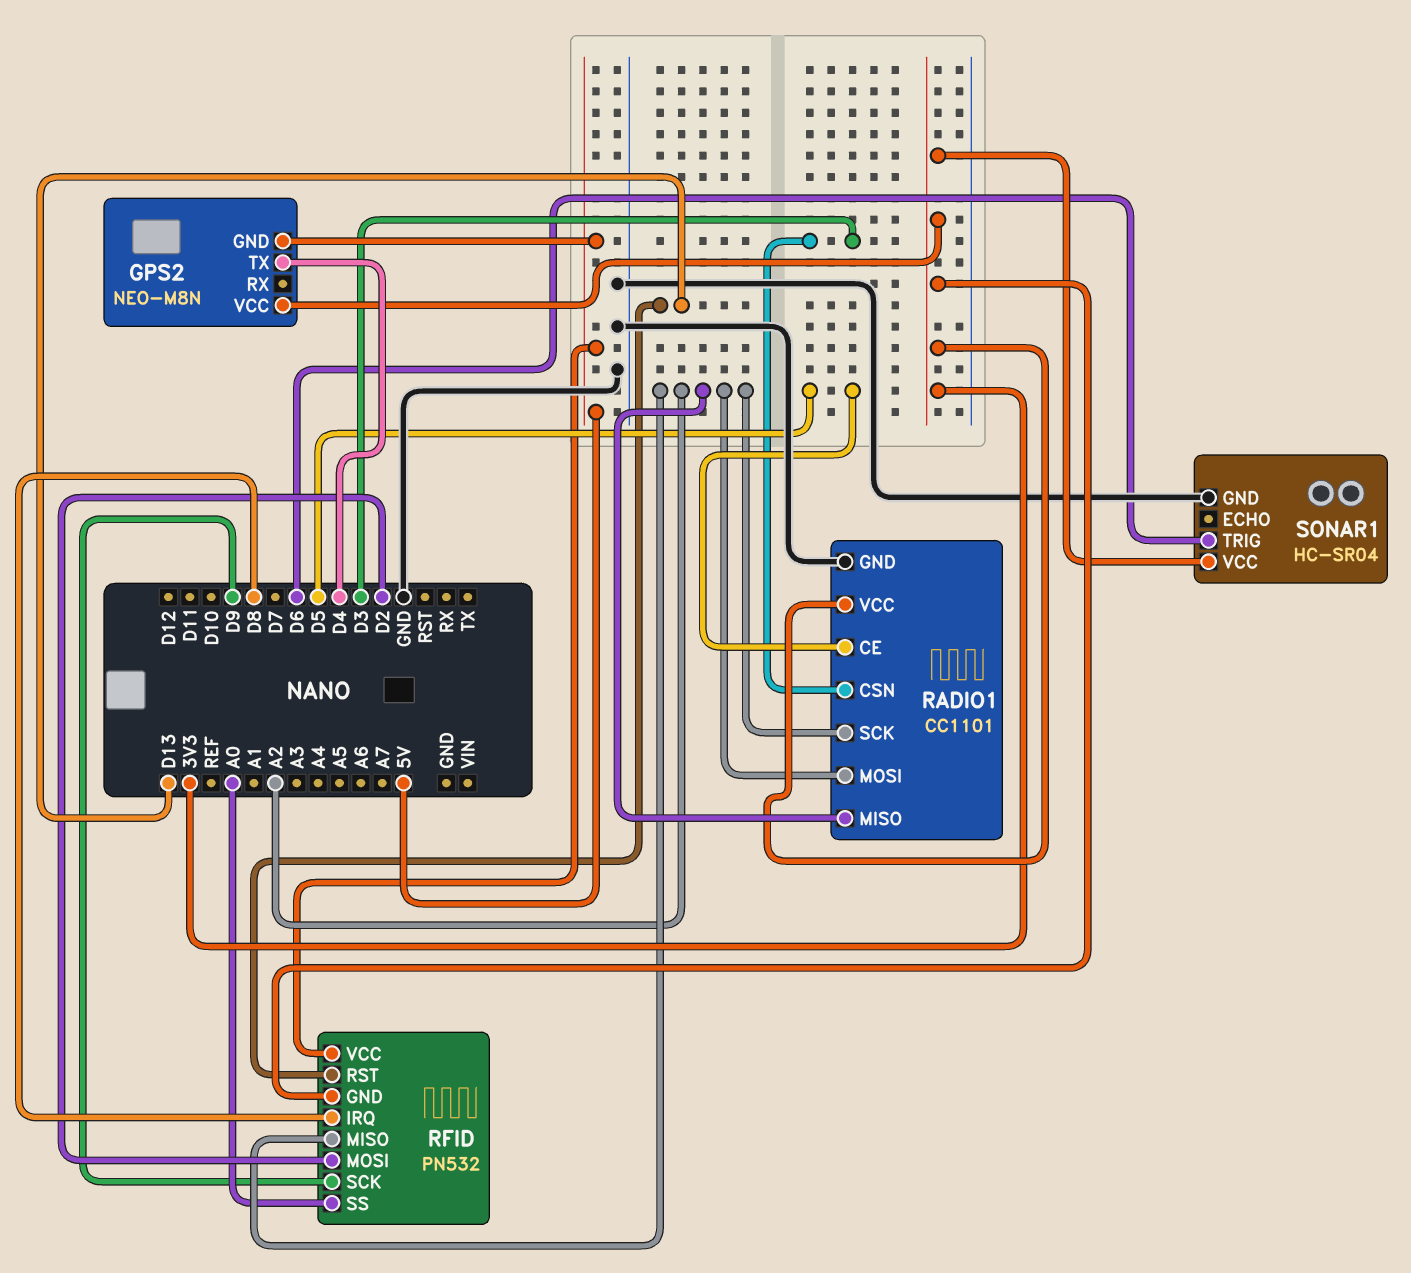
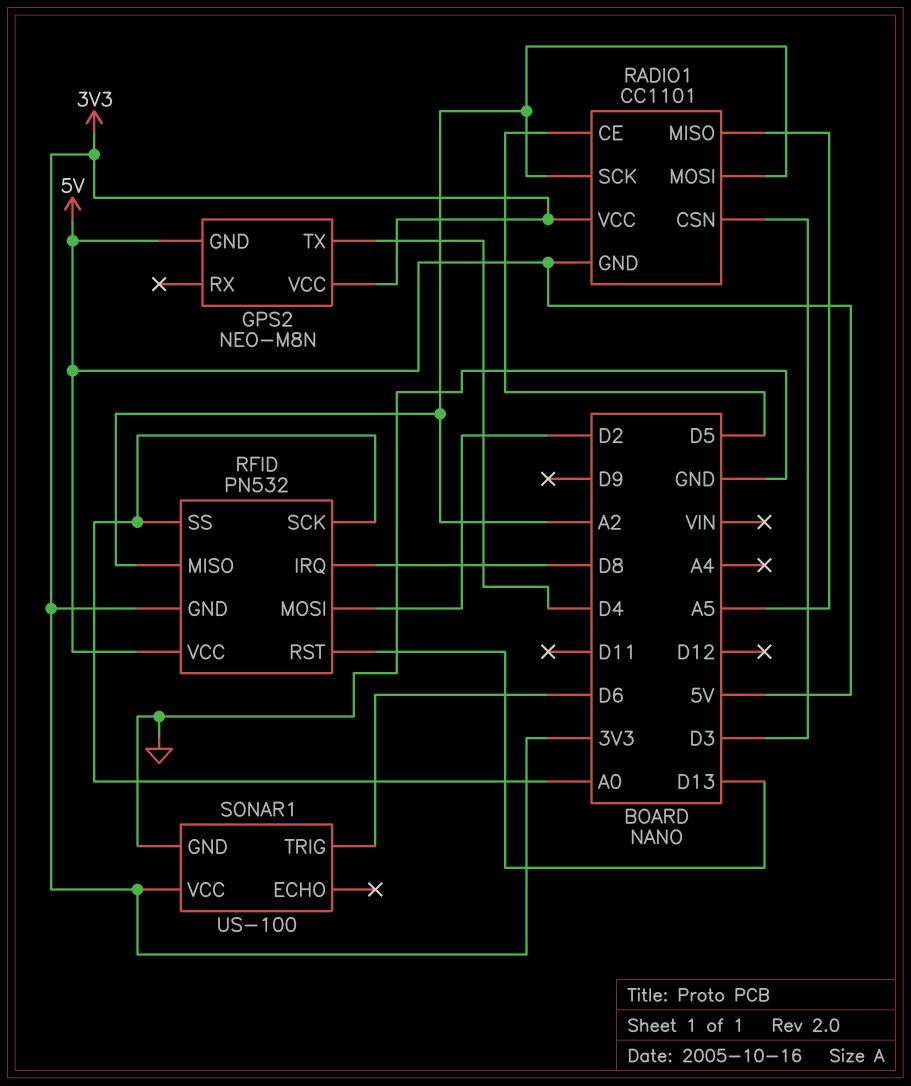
RADIO1 pin GND: GND -> 5V
RADIO1 pin MISO: A2 -> A5
RFID pin SCK: D9 -> A0
SONAR1: HC-SR04 -> US-100

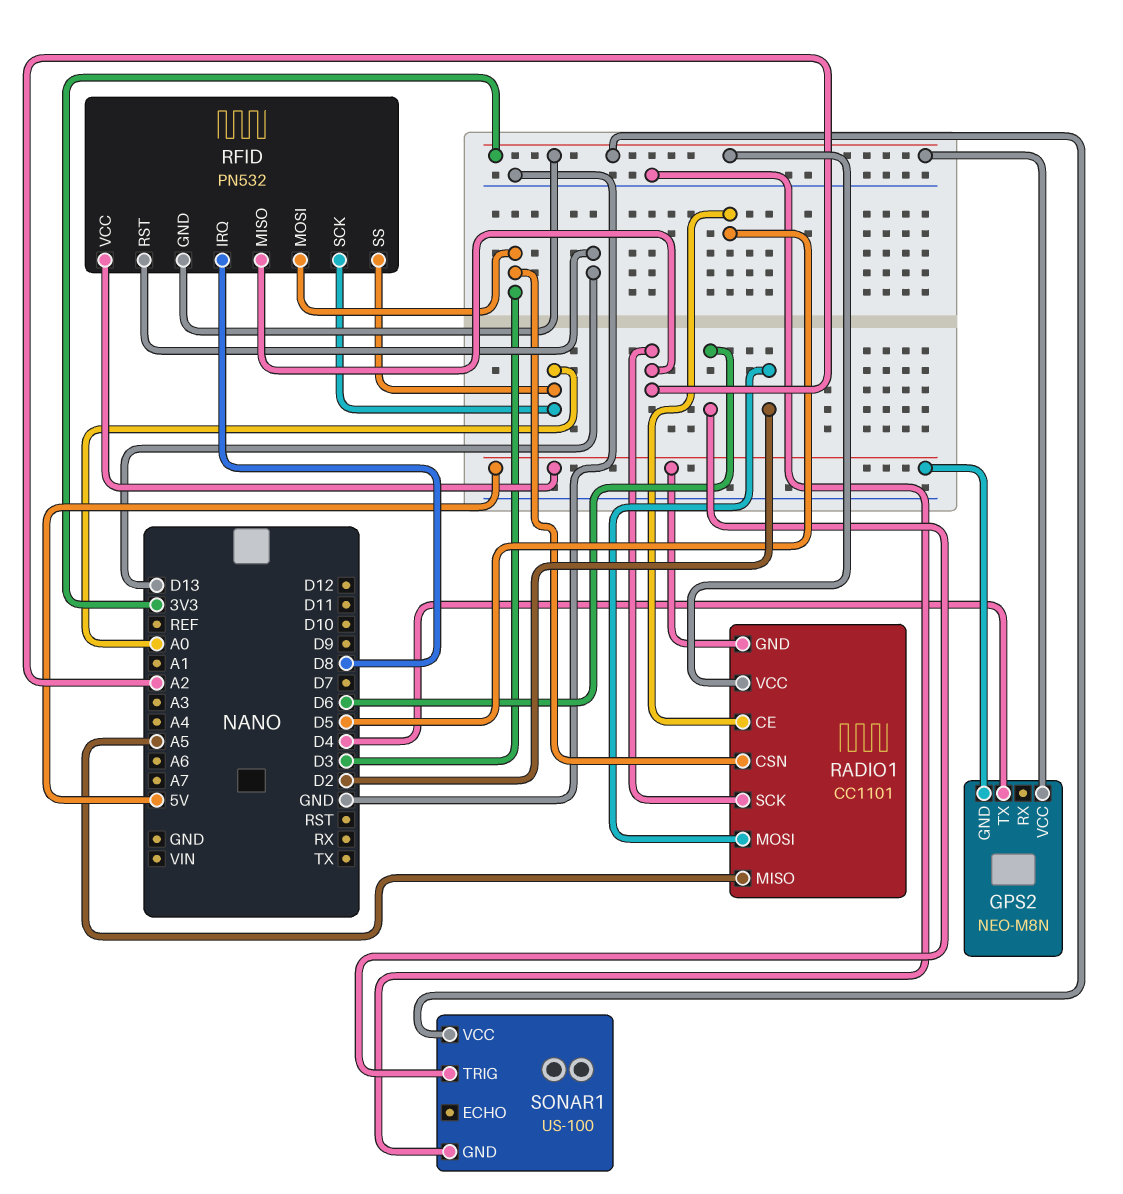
RADIO1 pin MOSI: A2 -> D2
RFID pin MOSI: D2 -> D3

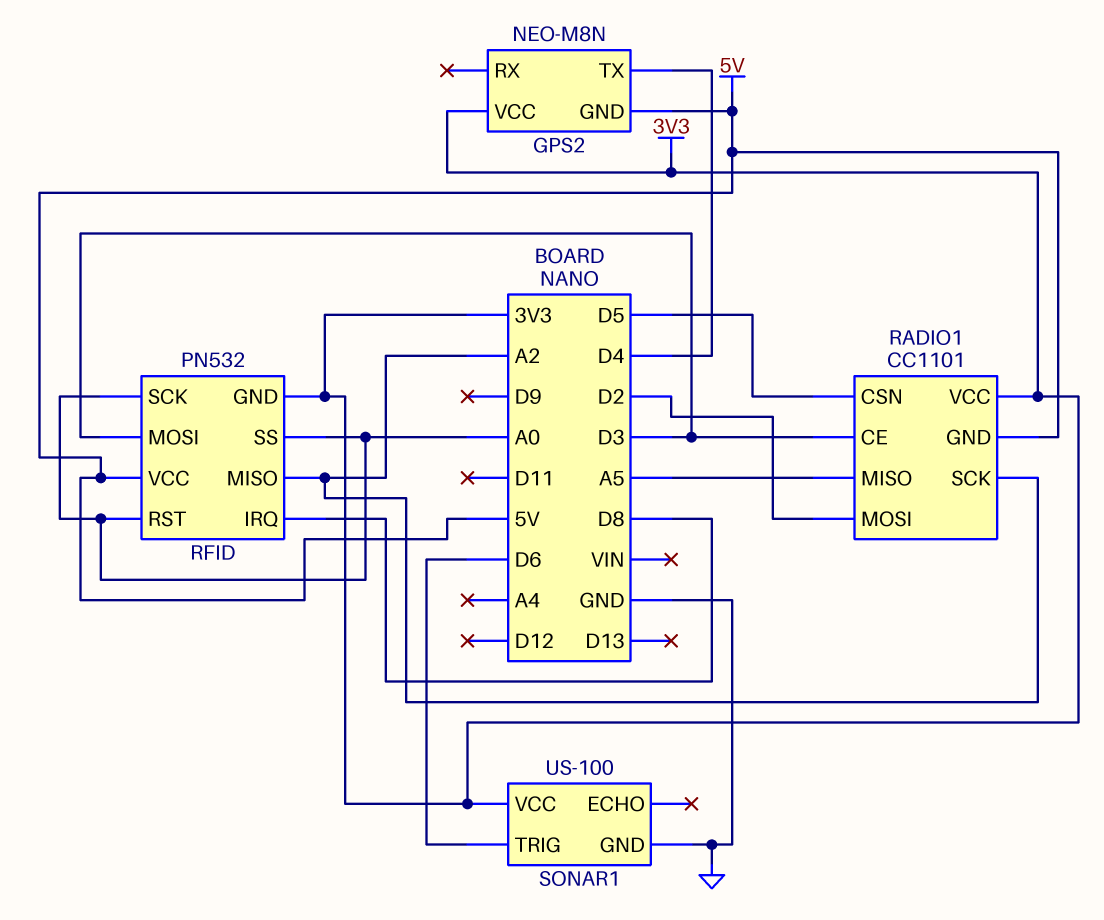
RADIO1 pin CE: D5 -> D3
RADIO1 pin CSN: D3 -> D5
RFID pin RST: D13 -> A0

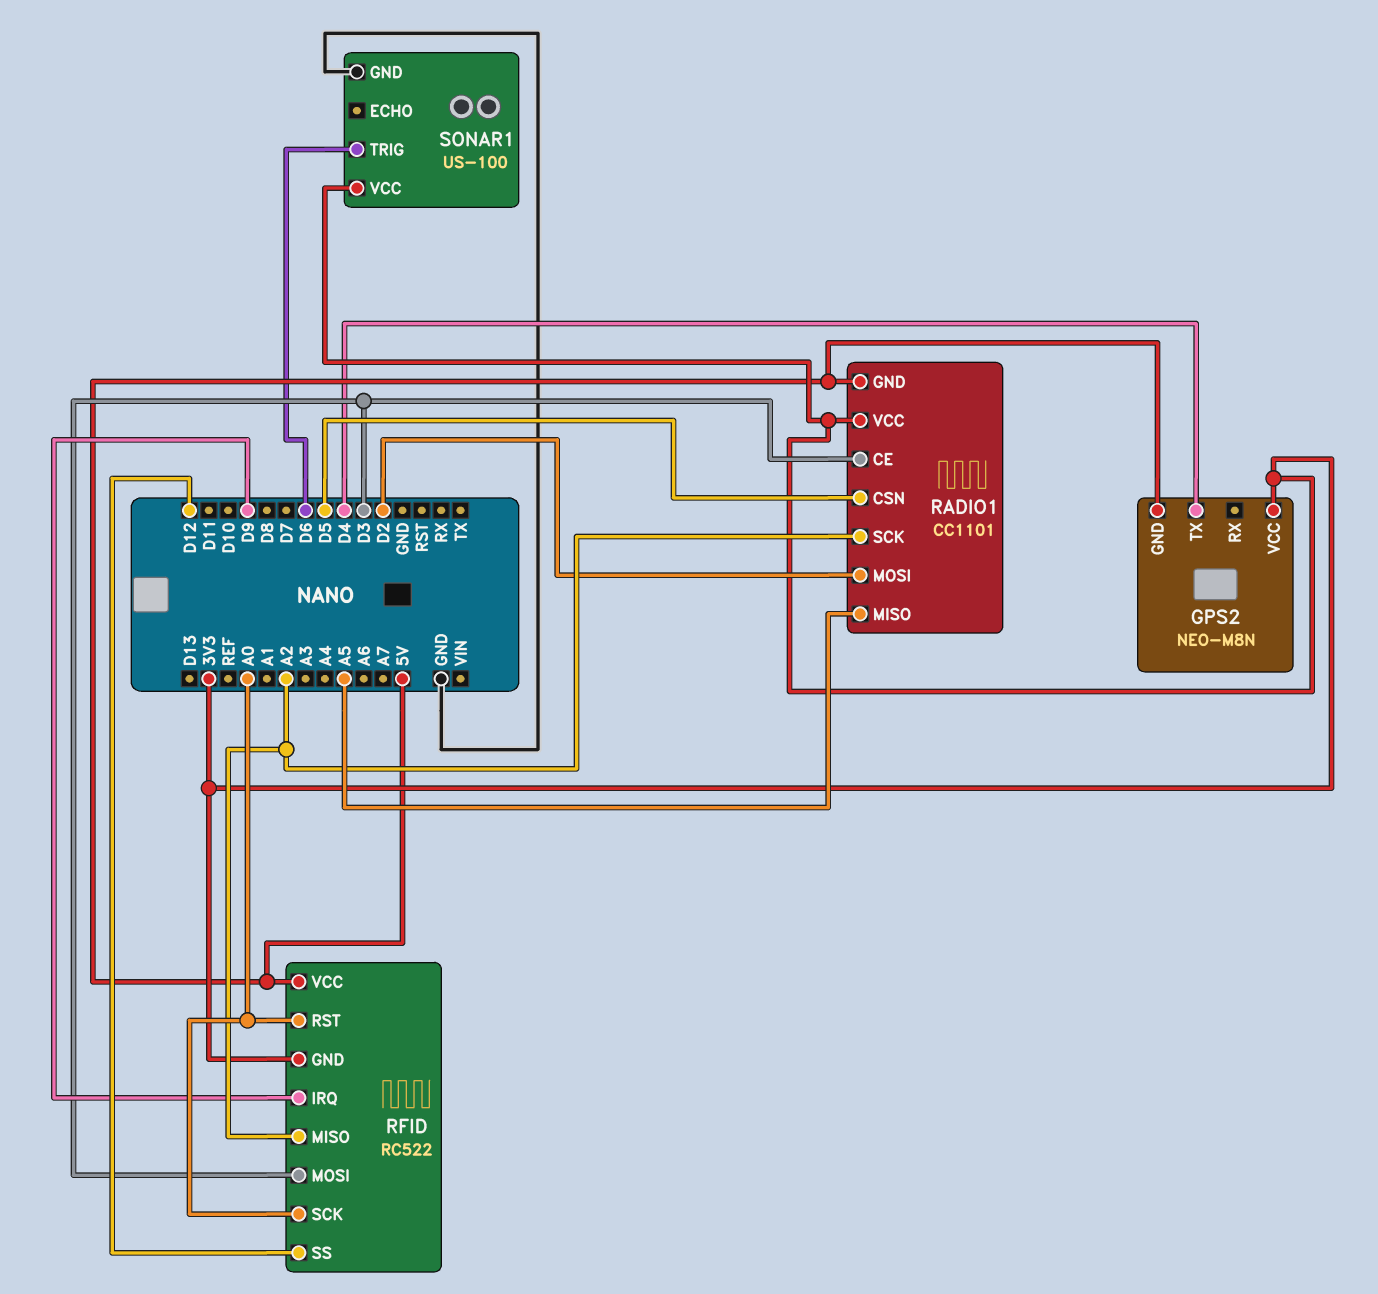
RFID: PN532 -> RC522
RFID pin IRQ: D8 -> D9
RFID pin SS: A0 -> D12

